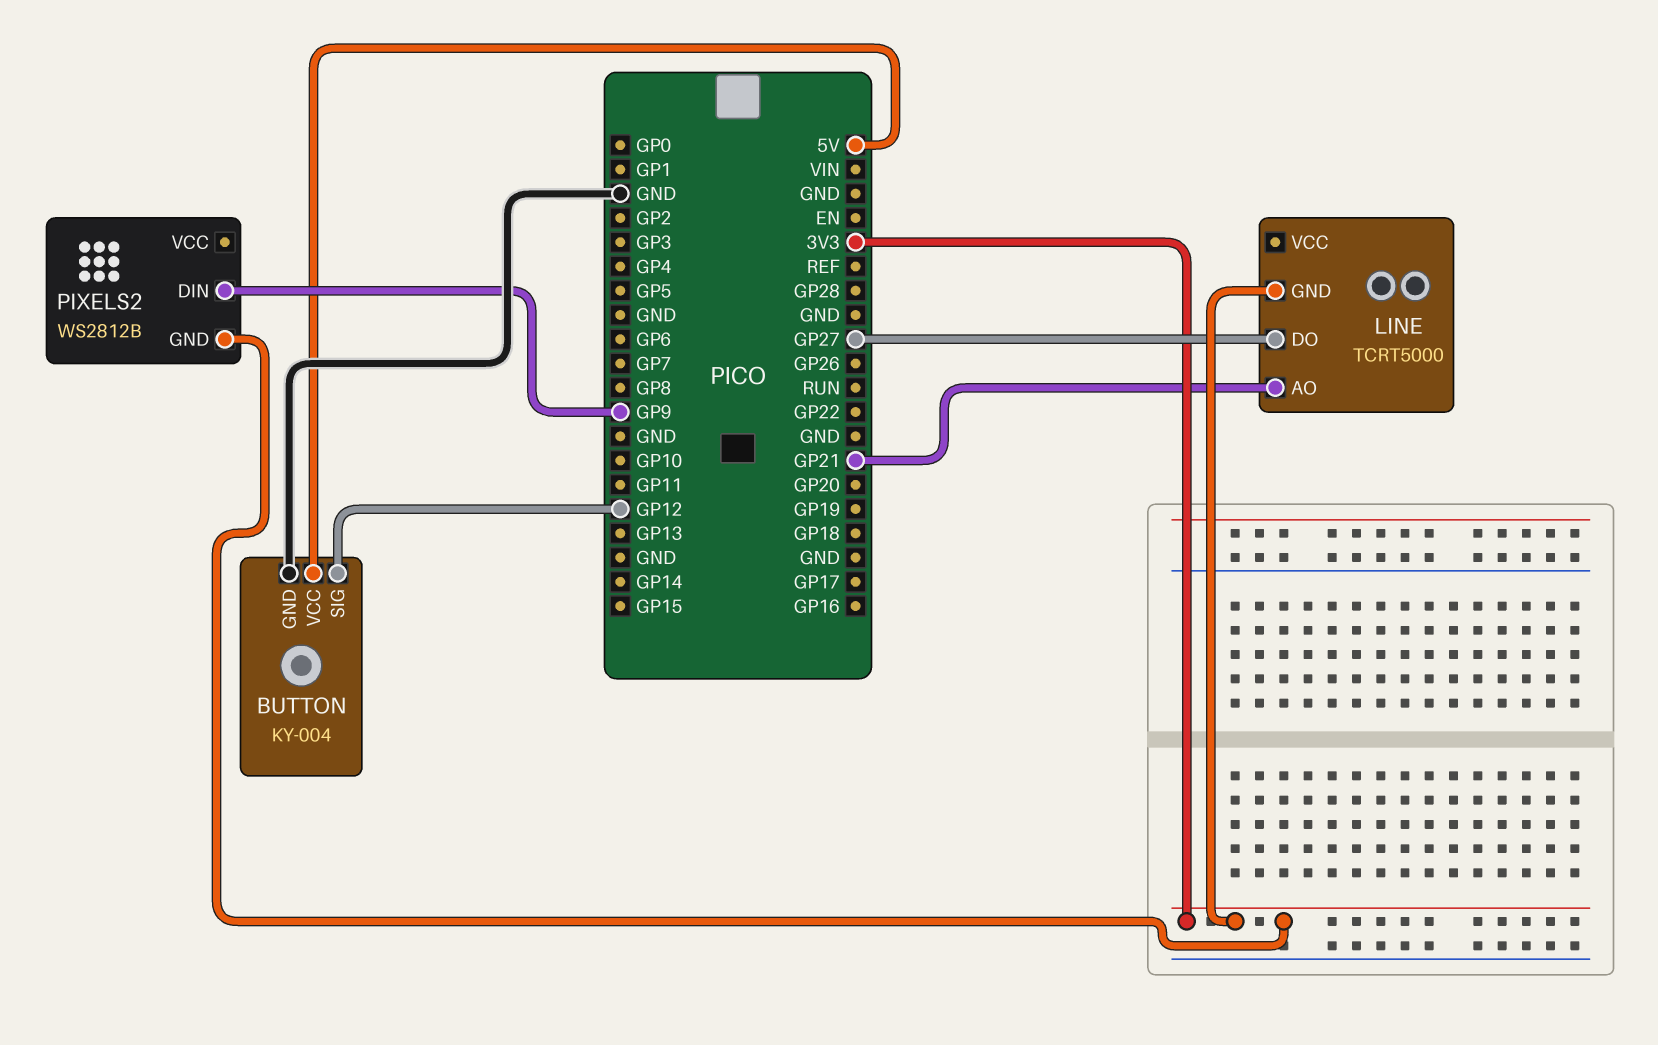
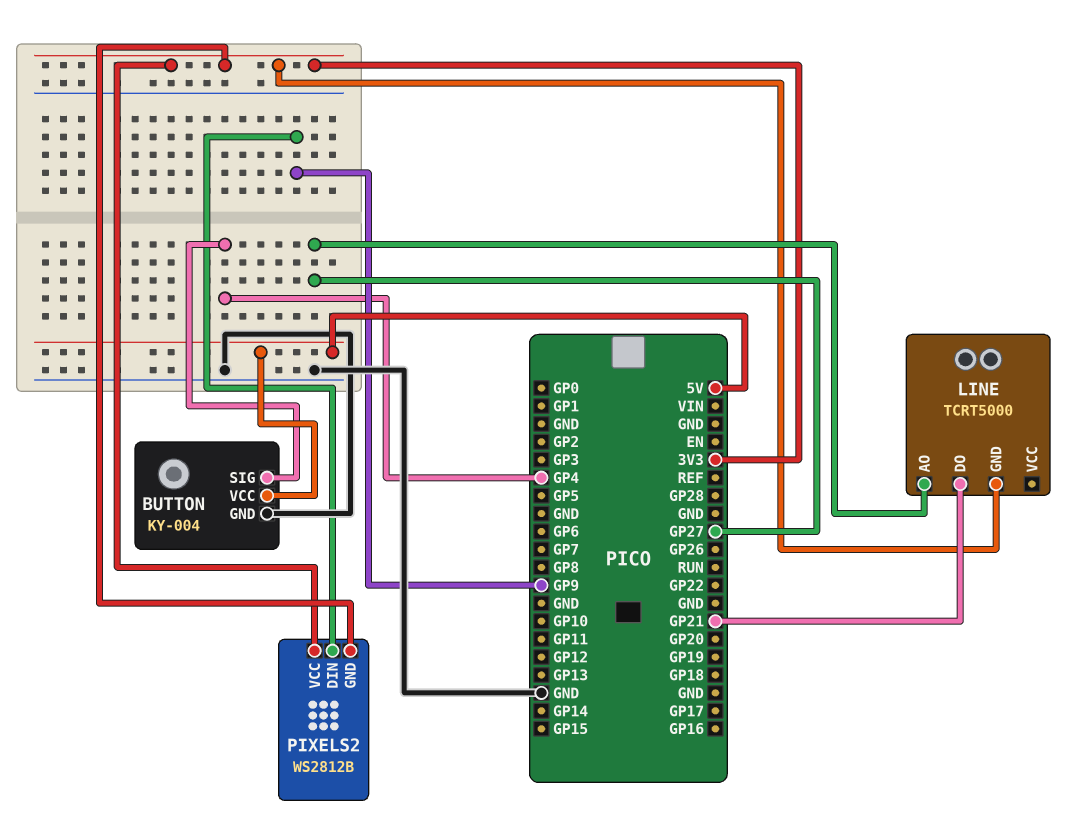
BUTTON pin SIG: GP12 -> GP4
LINE pin AO: GP21 -> GP27
LINE pin DO: GP27 -> GP21
PIXELS2 pin VCC: none -> 3V3

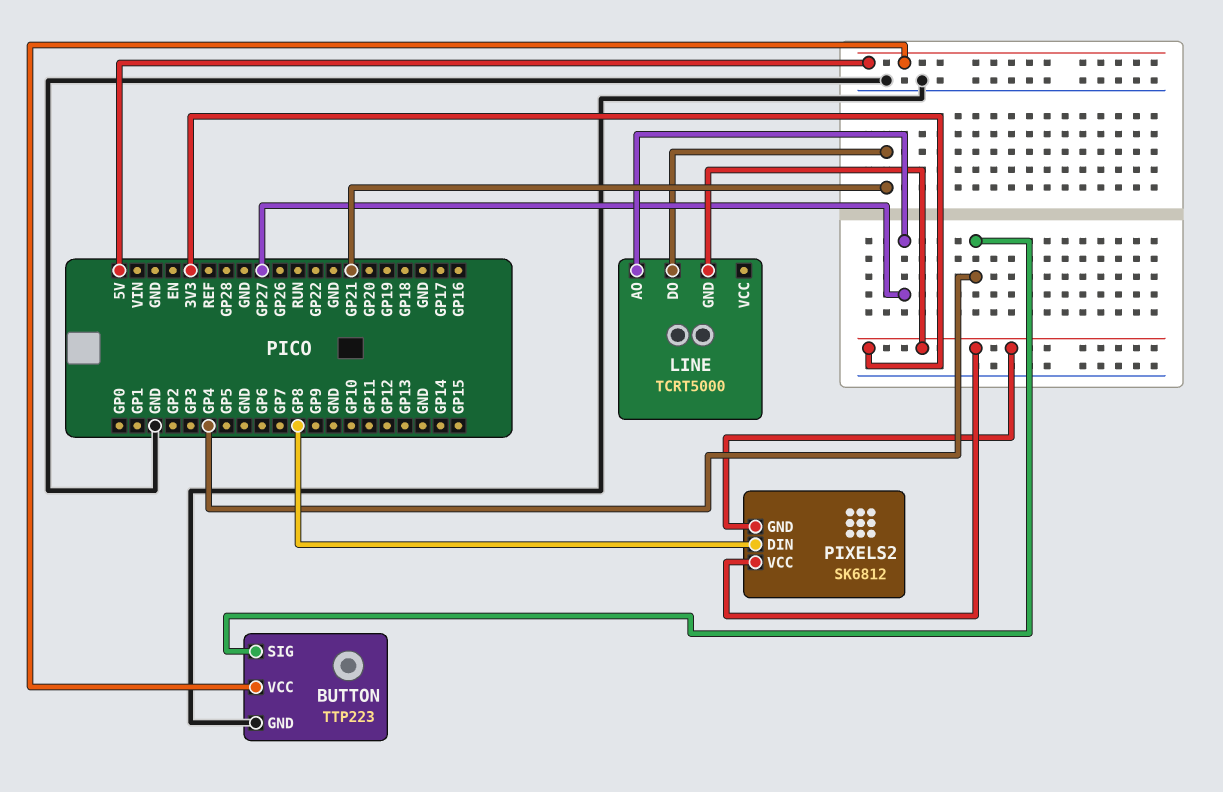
BUTTON: KY-004 -> TTP223
PIXELS2: WS2812B -> SK6812
PIXELS2 pin DIN: GP9 -> GP8

